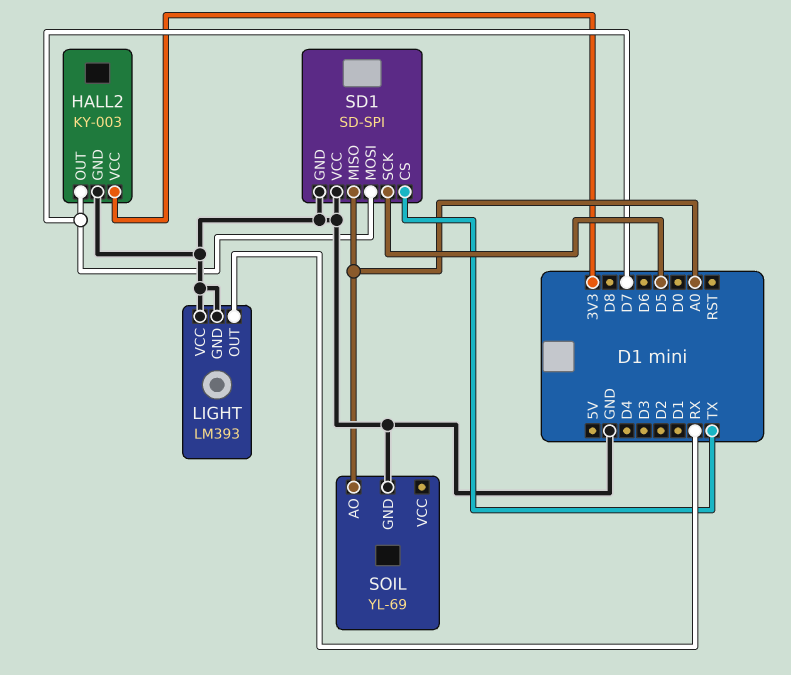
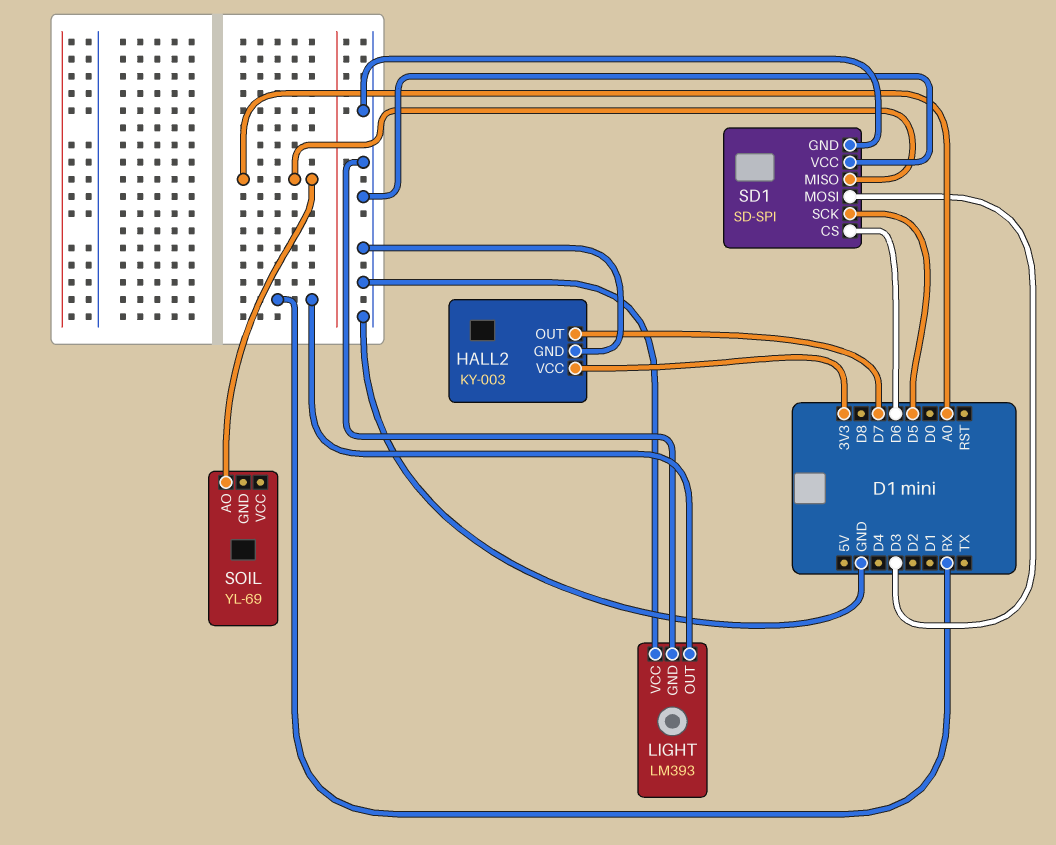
SD1 pin CS: TX -> D6
SD1 pin MOSI: D7 -> D3
SOIL pin GND: GND -> none

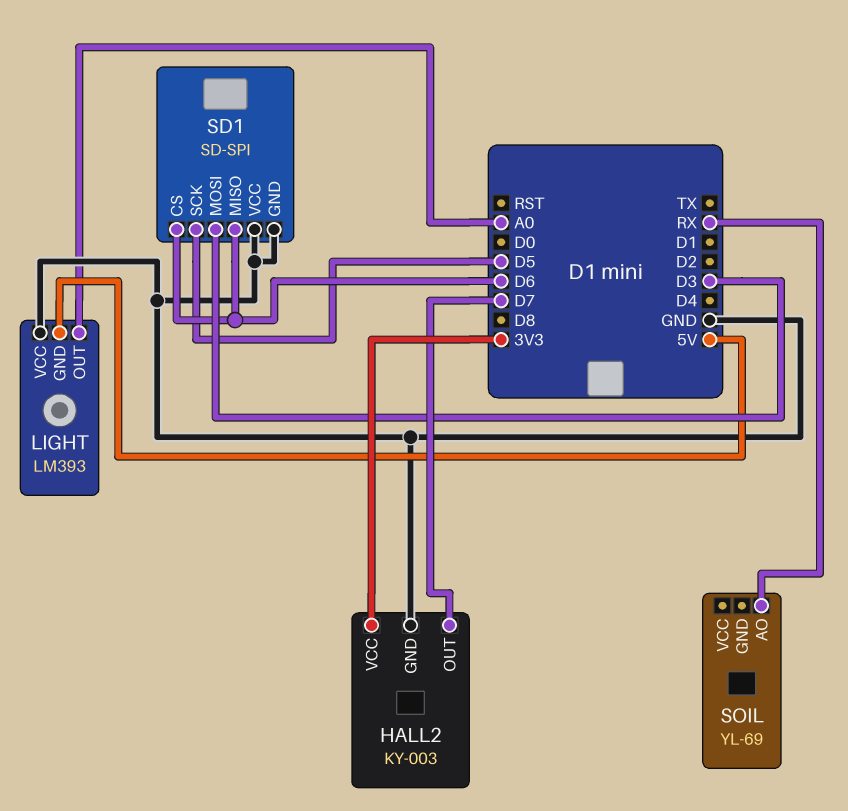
LIGHT pin GND: GND -> 5V
LIGHT pin OUT: RX -> A0
SD1 pin MISO: A0 -> D6
SOIL pin AO: A0 -> RX

